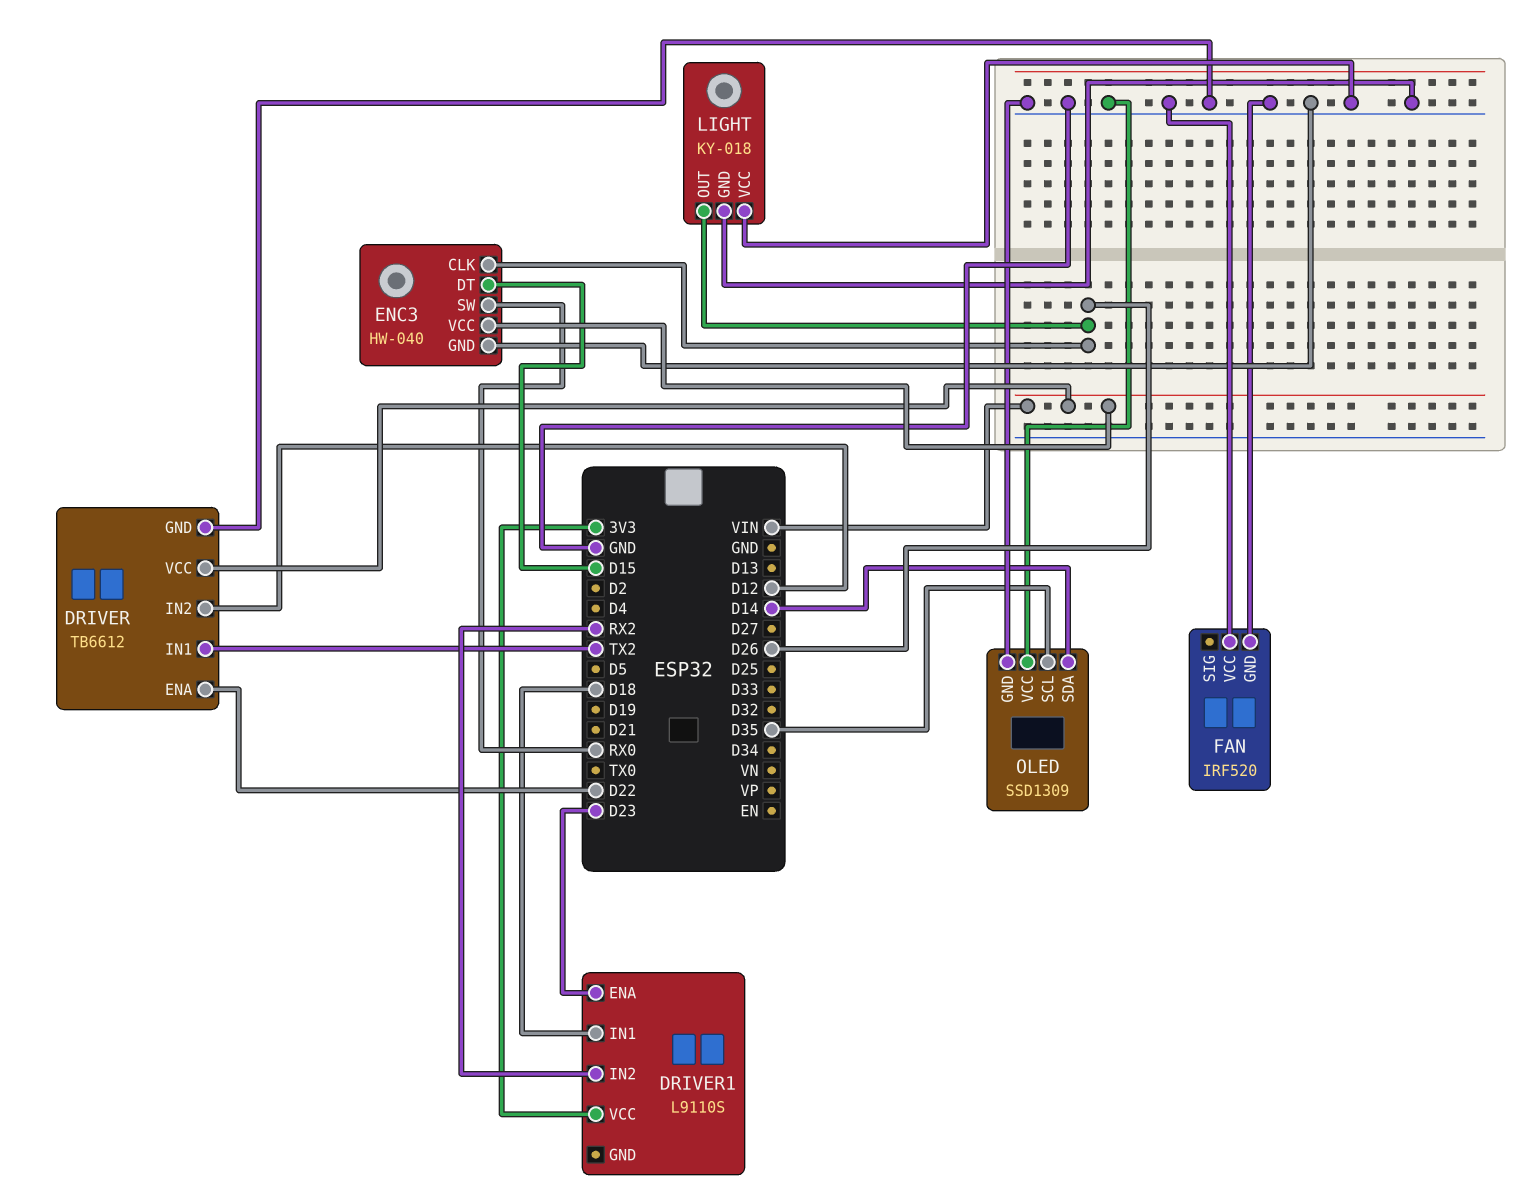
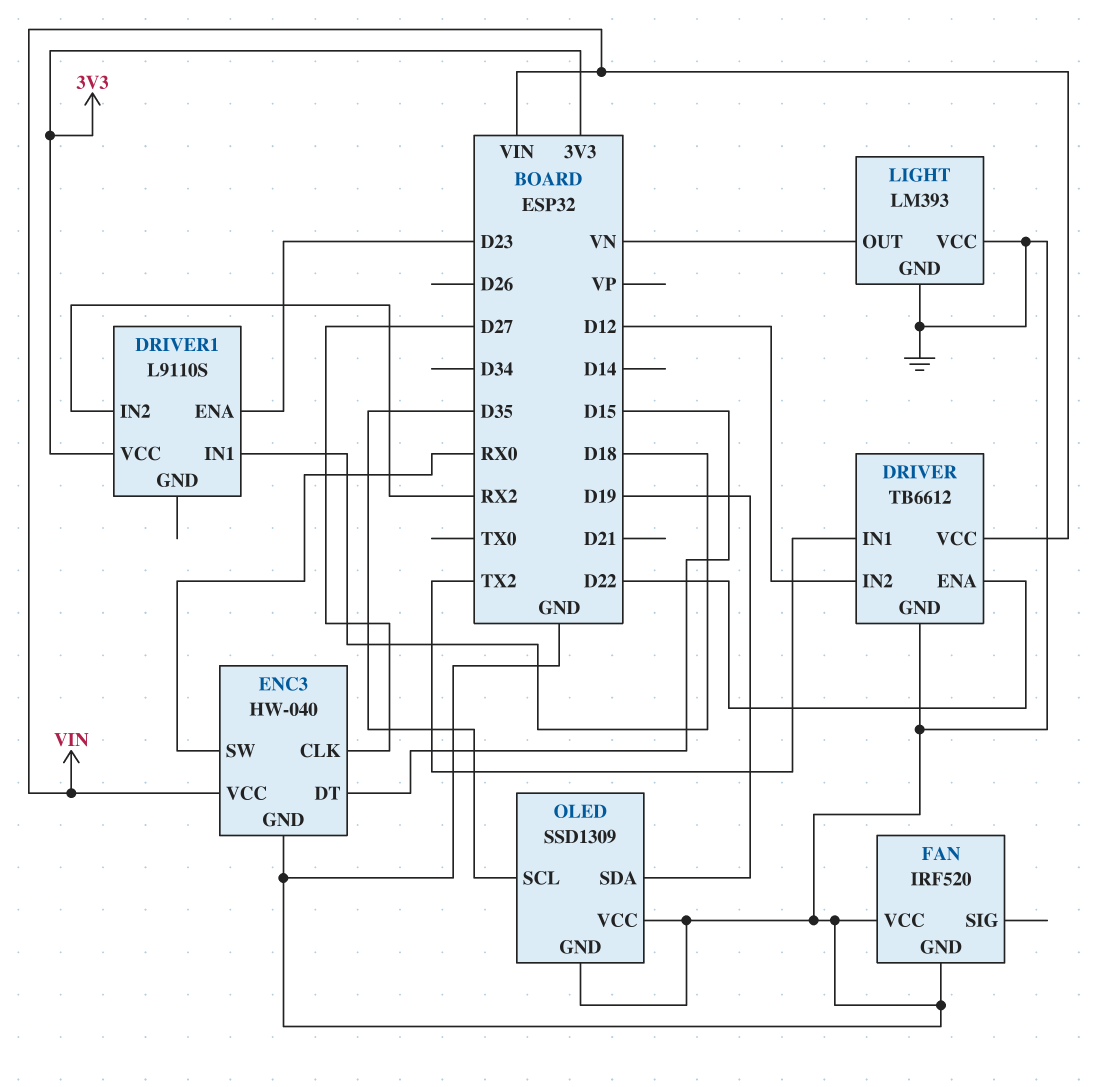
ENC3 pin CLK: D26 -> D27
LIGHT: KY-018 -> LM393
LIGHT pin OUT: D26 -> VN
OLED pin SDA: D14 -> D19

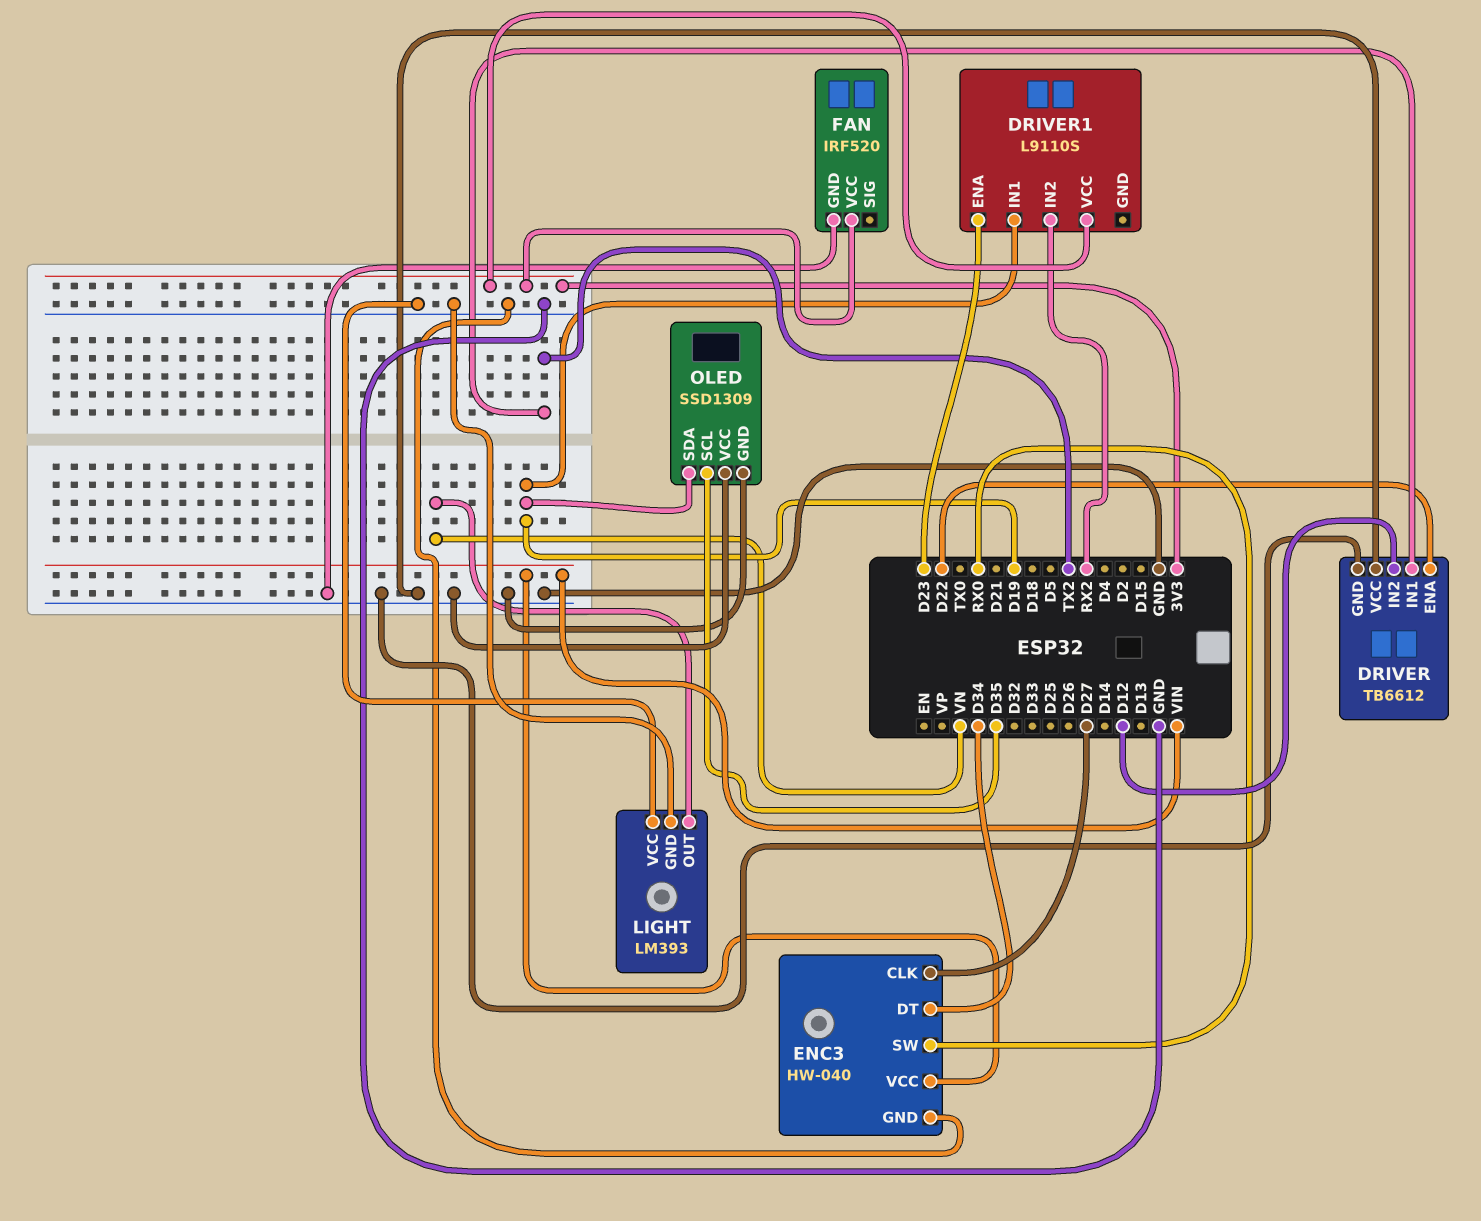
DRIVER pin VCC: VIN -> GND
DRIVER1 pin IN1: D18 -> D19
ENC3 pin DT: D15 -> D34
FAN pin VCC: GND -> 3V3

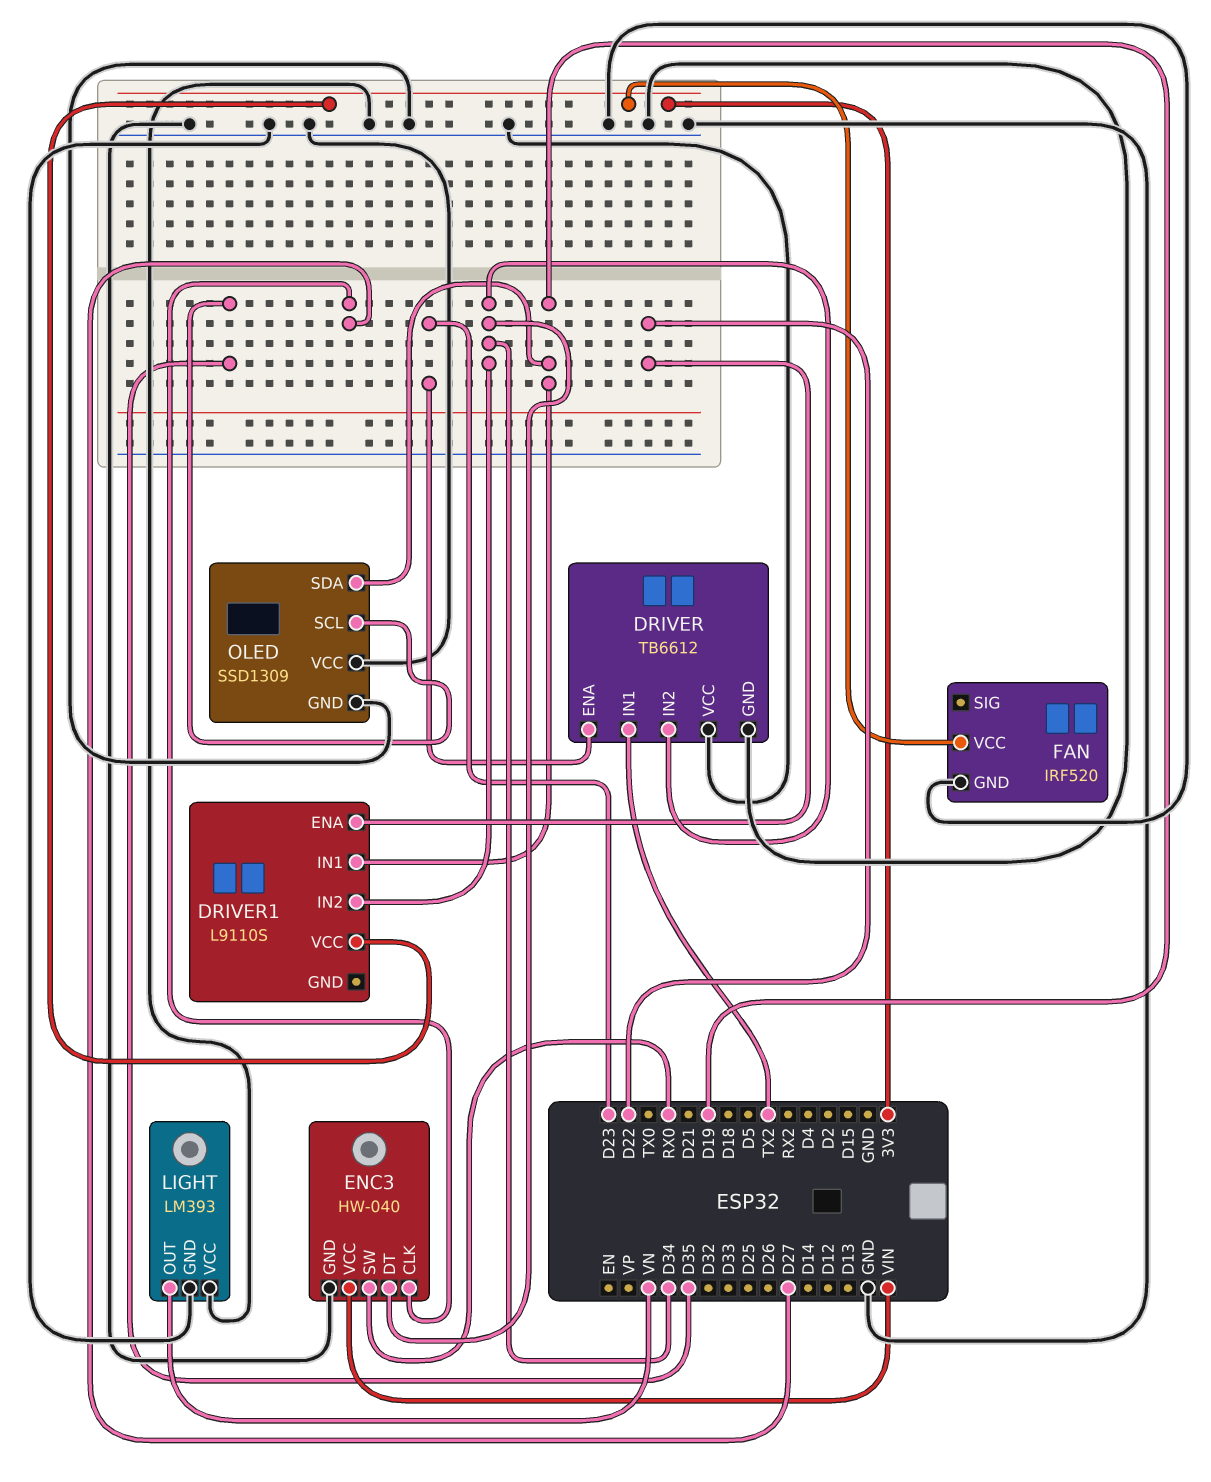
DRIVER pin ENA: D22 -> D23
DRIVER pin IN2: D12 -> D34
DRIVER1 pin ENA: D23 -> D22
DRIVER1 pin IN2: RX2 -> D34

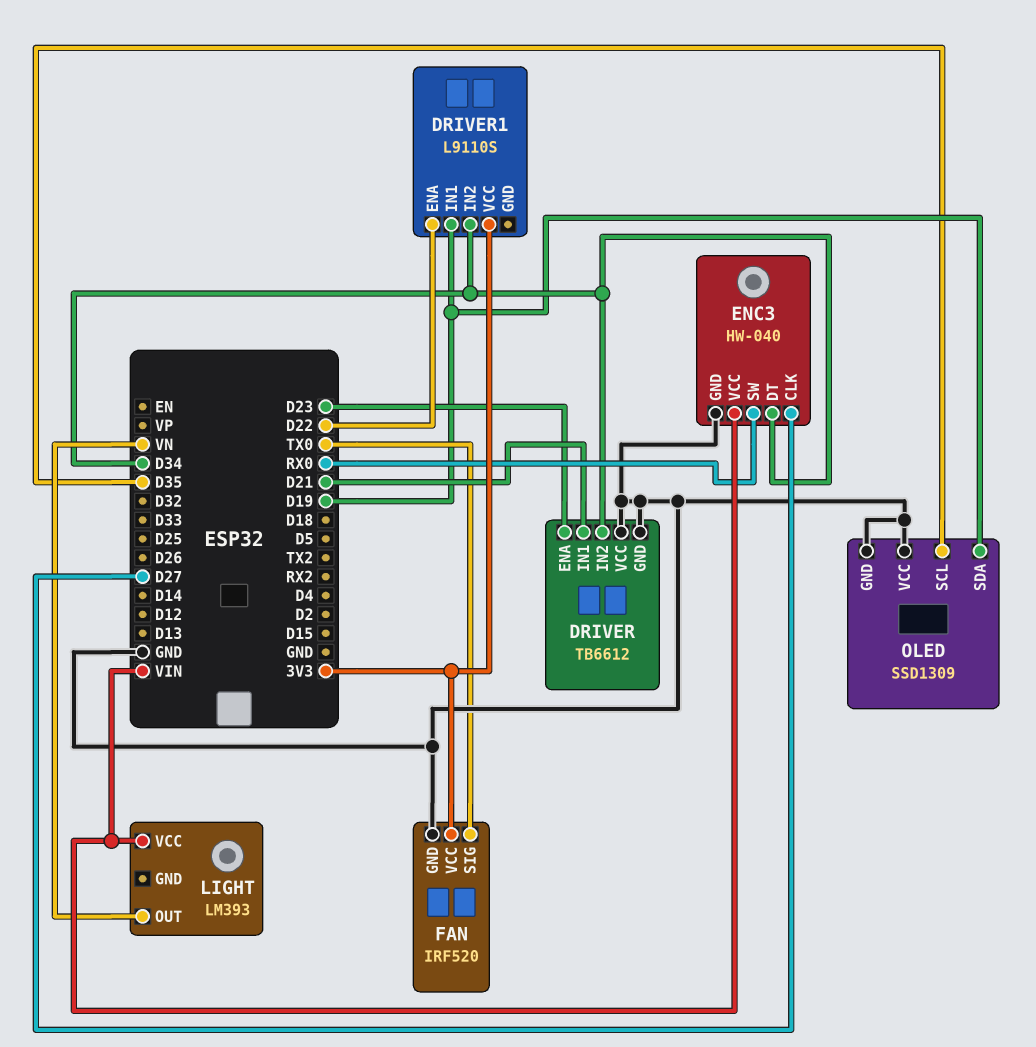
DRIVER pin IN1: TX2 -> D21
FAN pin SIG: none -> TX0
LIGHT pin GND: GND -> none
LIGHT pin VCC: GND -> VIN

